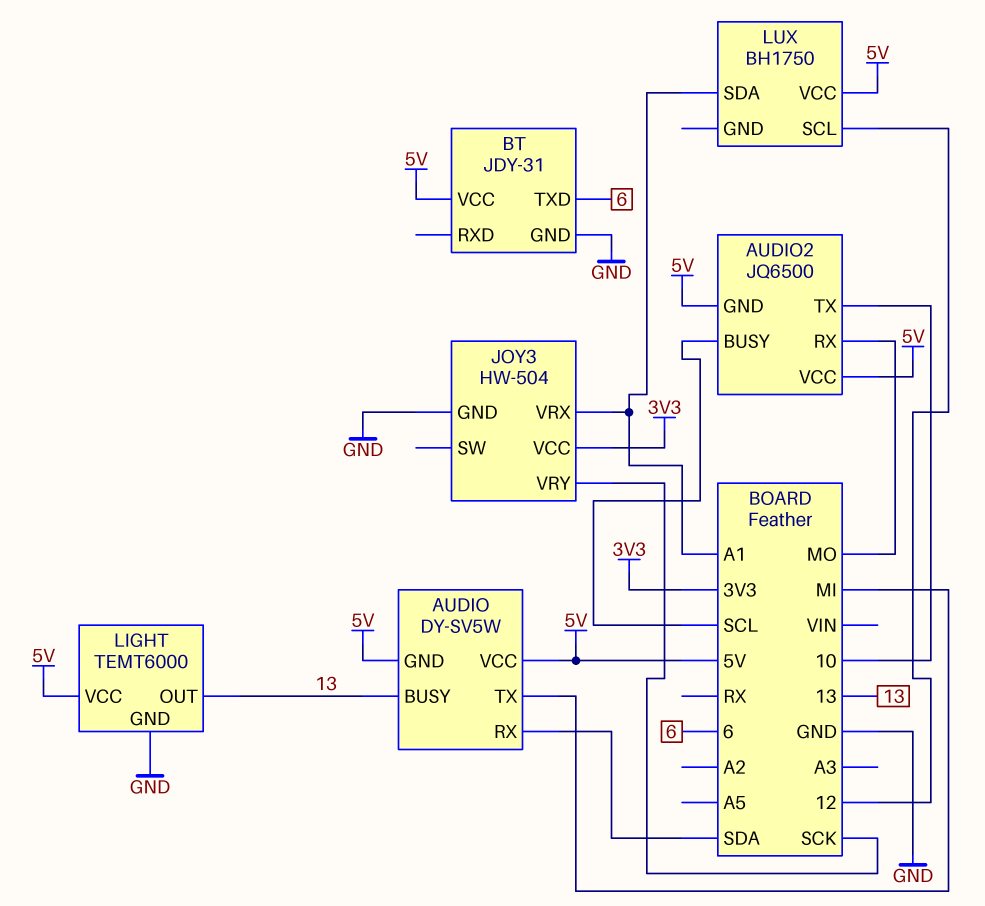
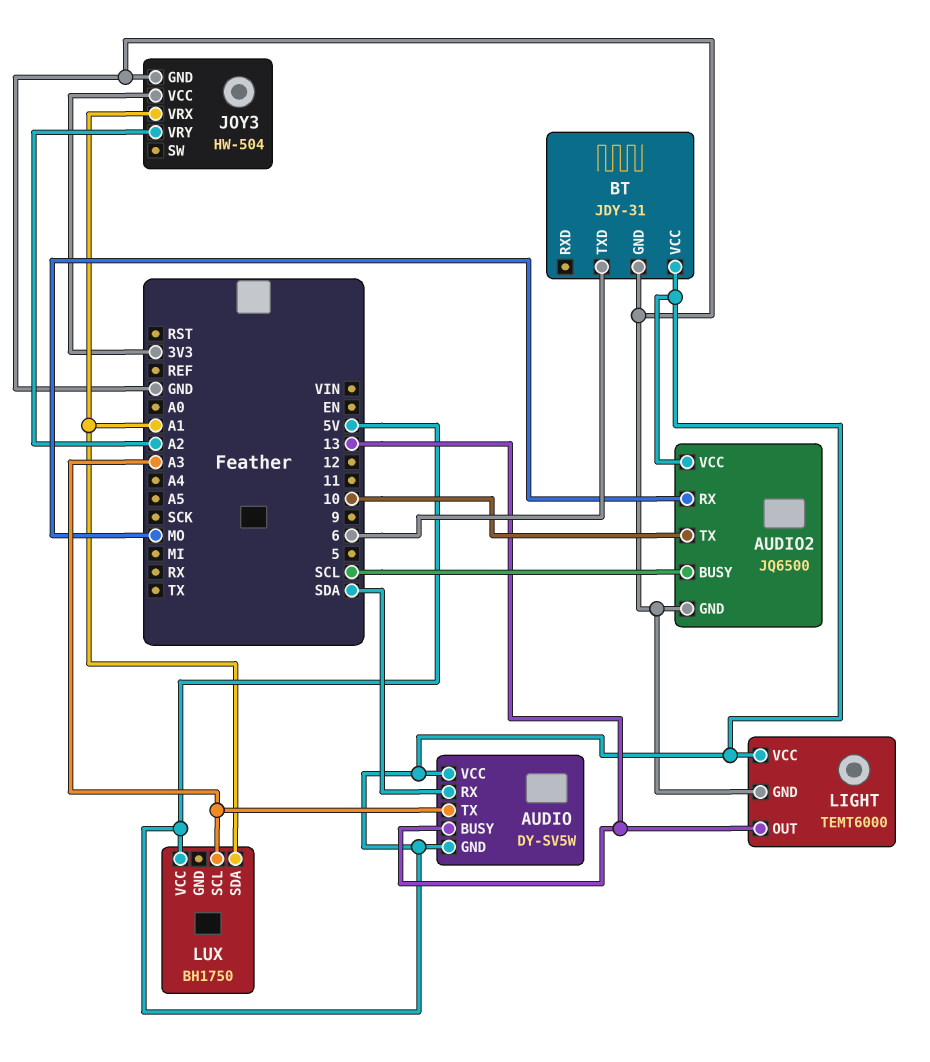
AUDIO pin TX: MI -> A3
AUDIO2 pin GND: 5V -> GND
JOY3 pin VRY: SCK -> A2
LUX pin SCL: 12 -> A3

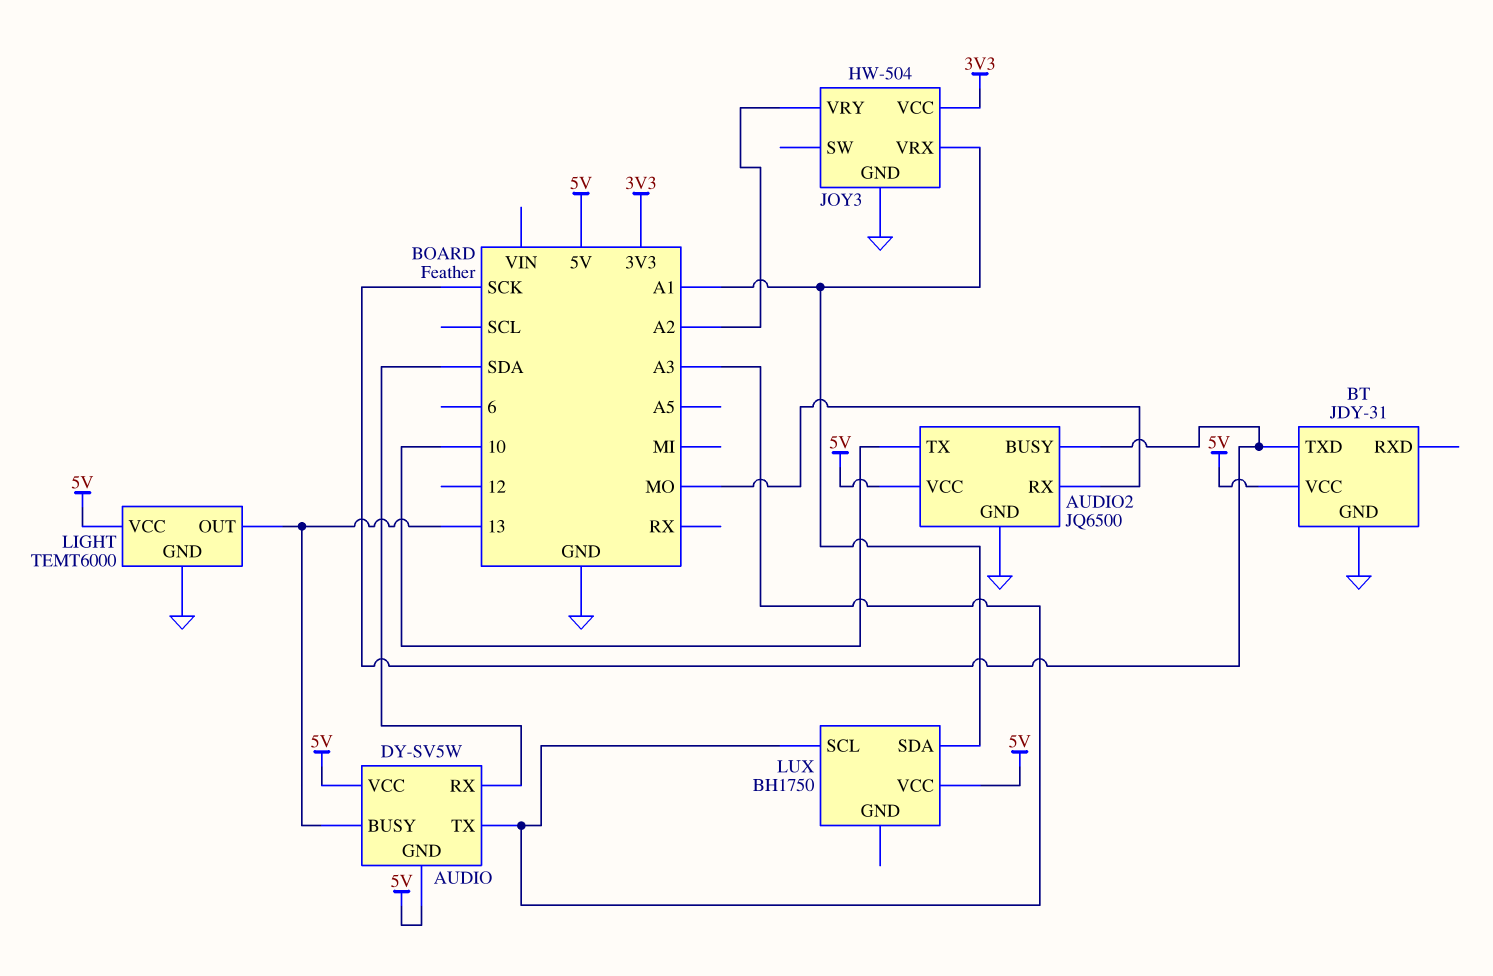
AUDIO2 pin BUSY: SCL -> SCK
BT pin TXD: 6 -> SCK

